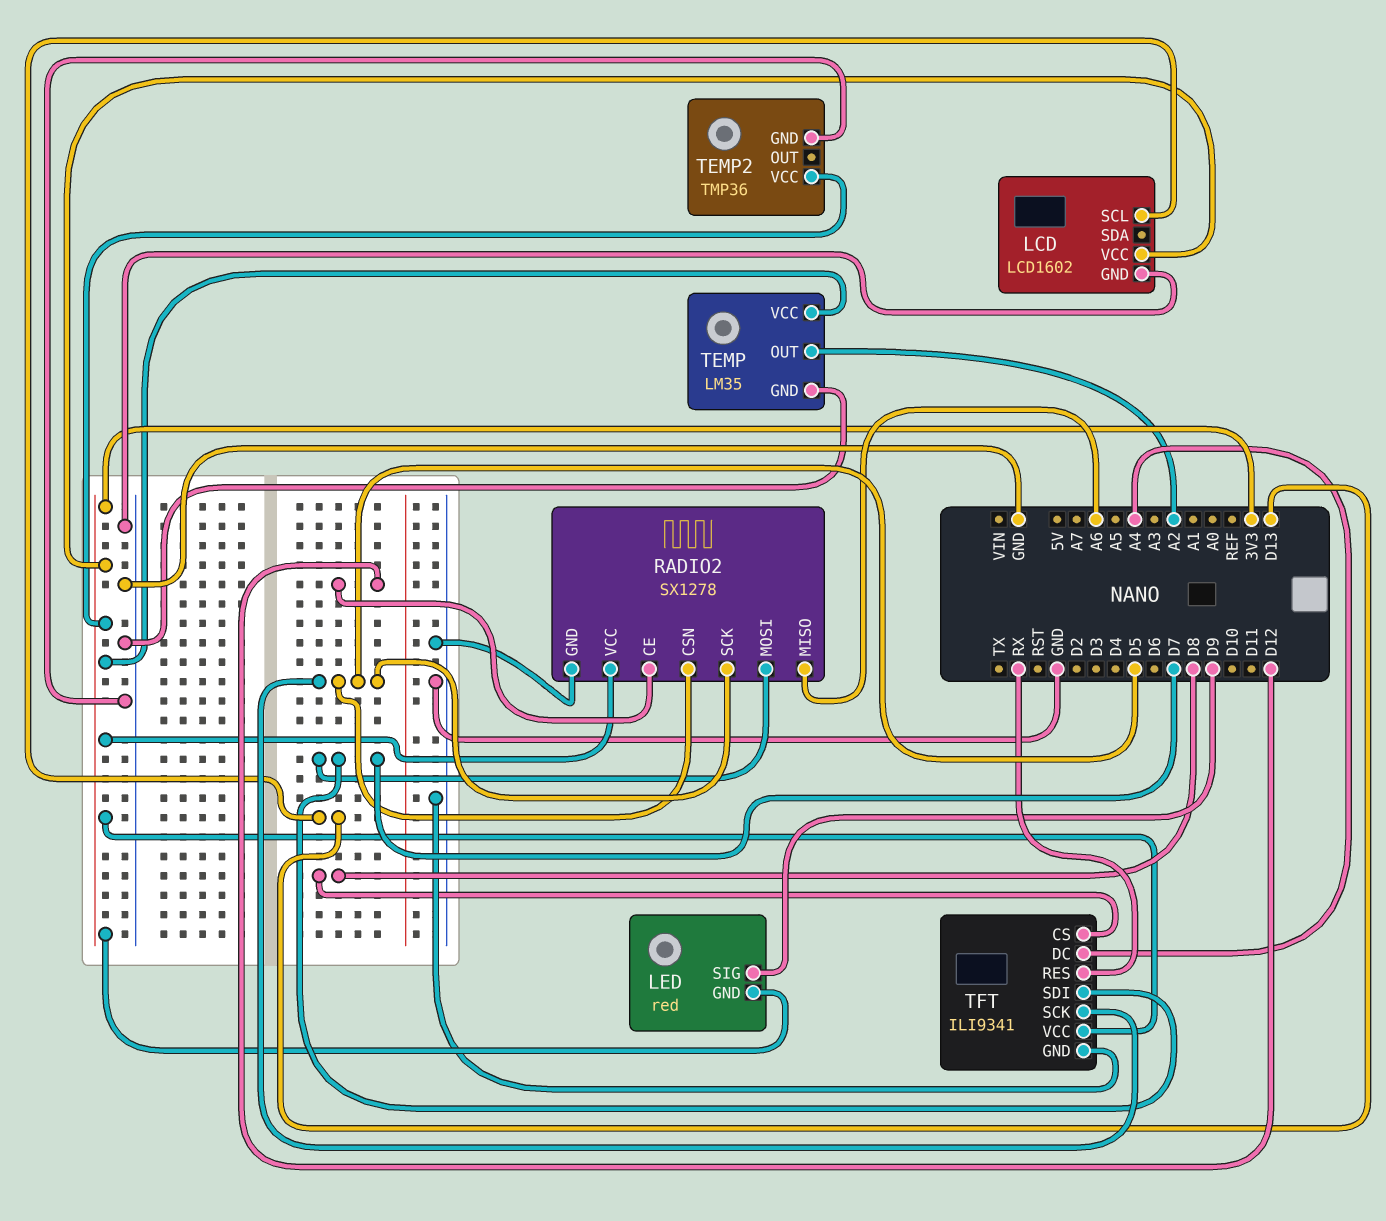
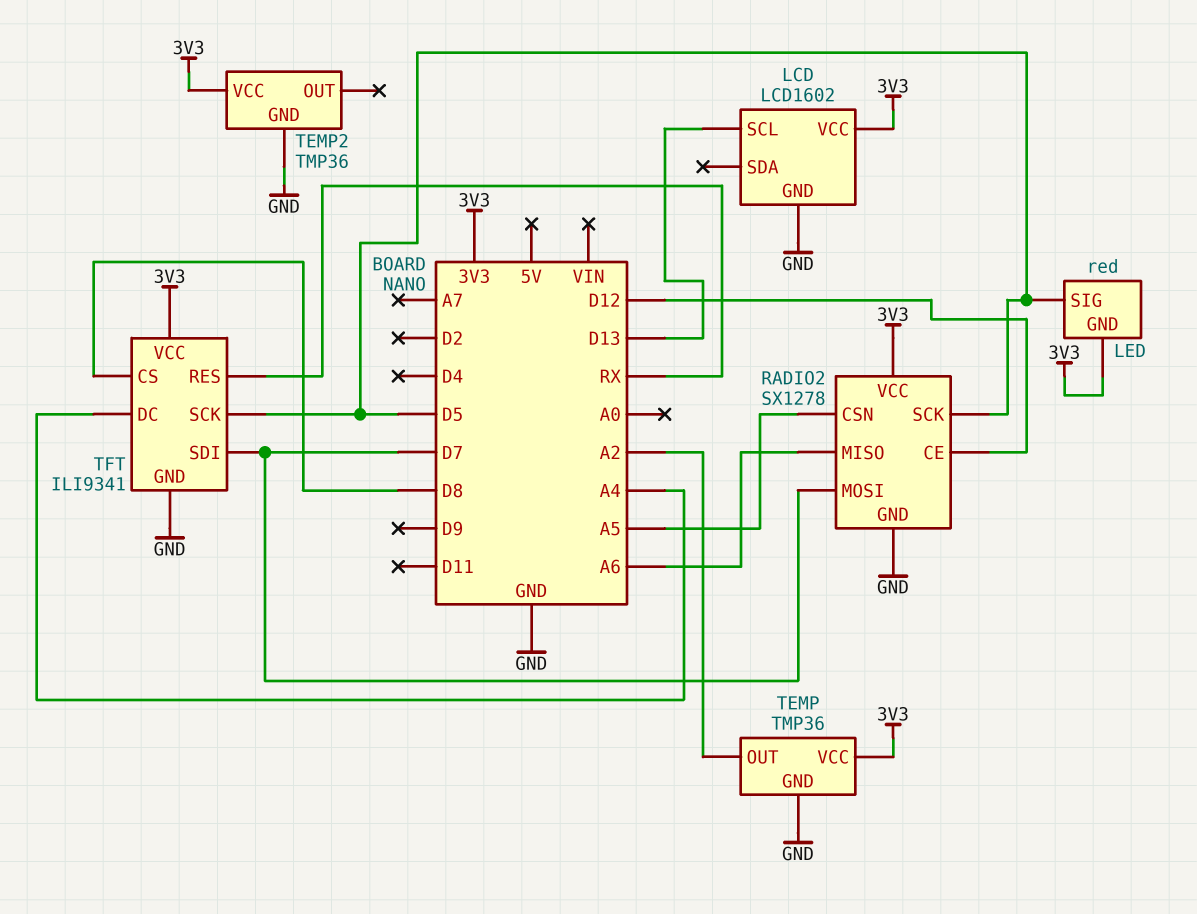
LED pin SIG: D9 -> D5
RADIO2 pin CSN: D5 -> A5
TEMP: LM35 -> TMP36

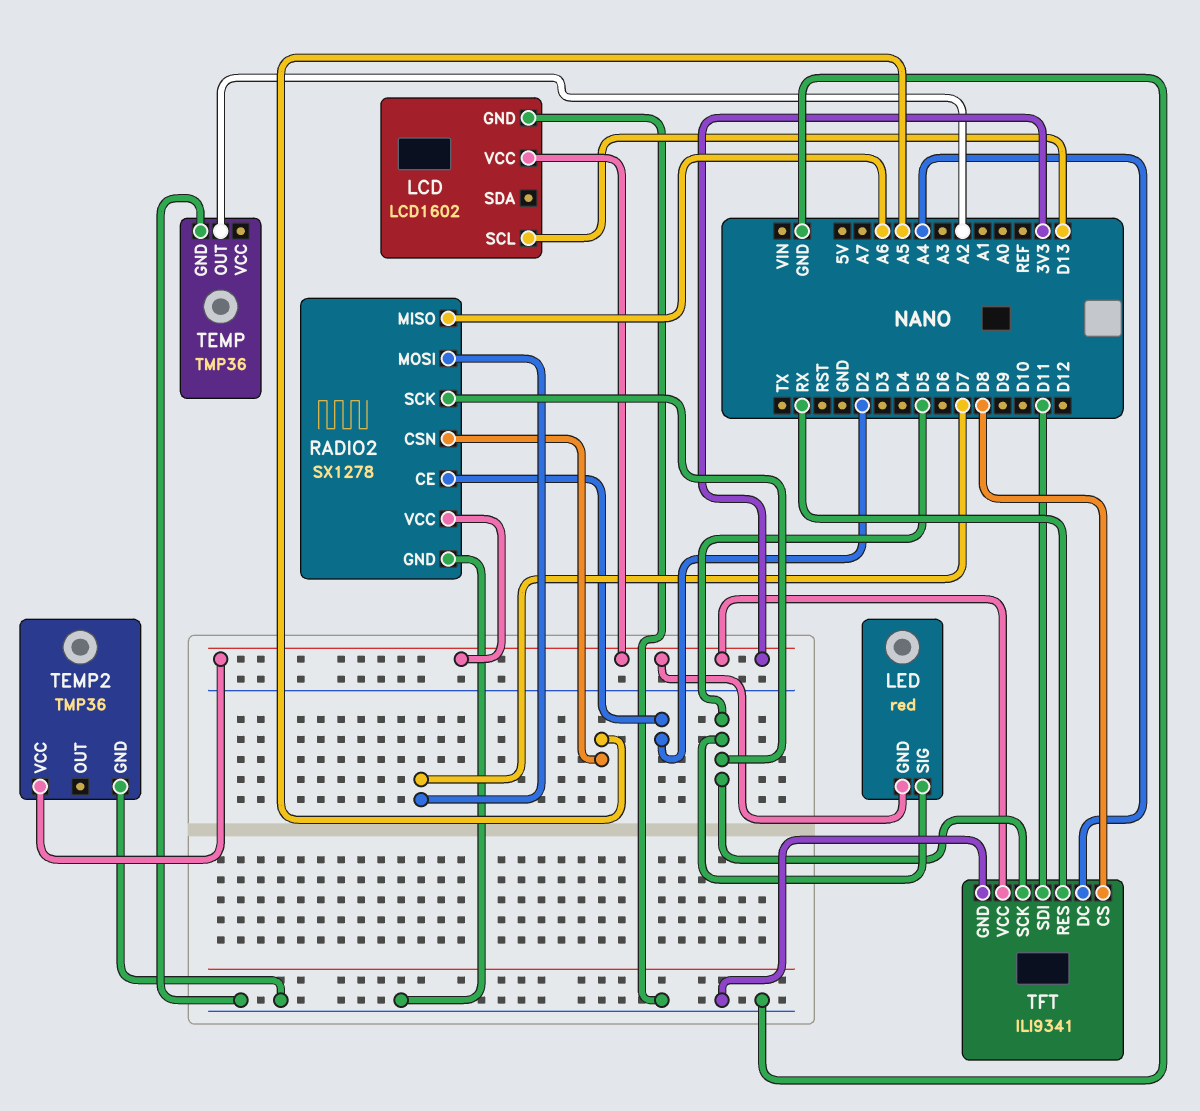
RADIO2 pin CE: D12 -> D2
TEMP pin VCC: 3V3 -> none
TFT pin SDI: D7 -> D11

